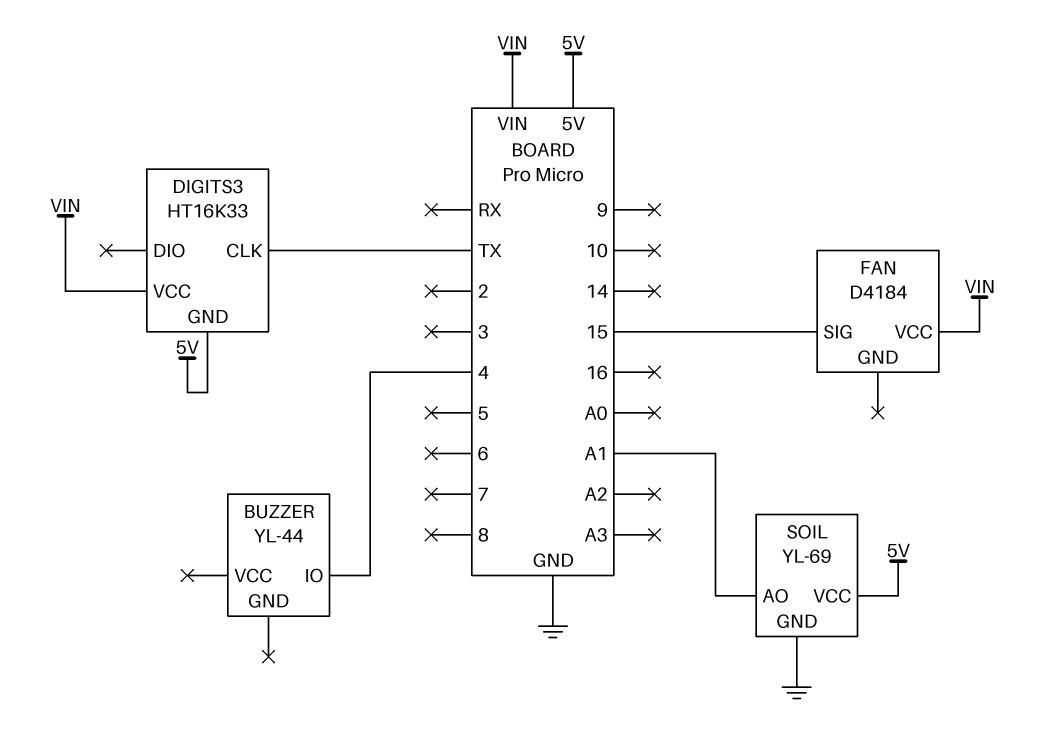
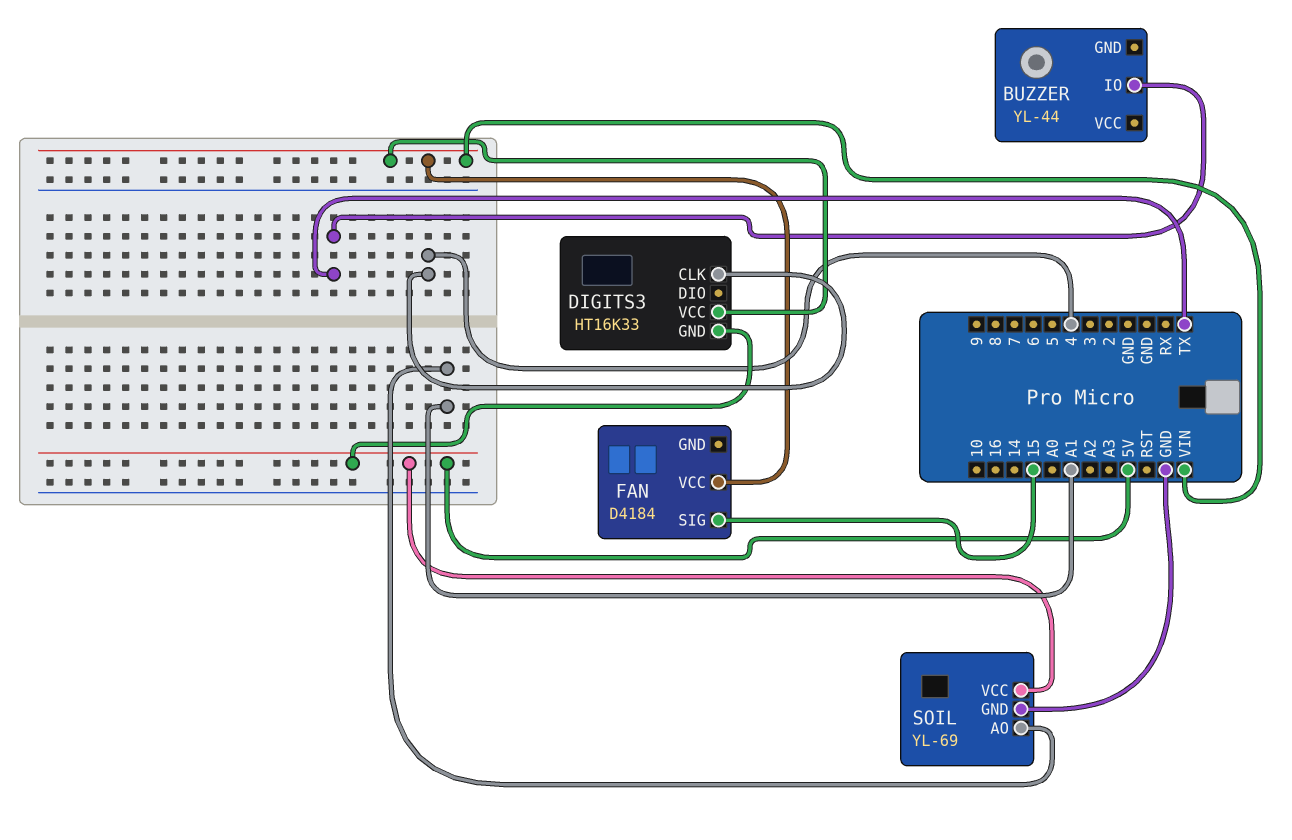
BUZZER pin IO: 4 -> TX
DIGITS3 pin CLK: TX -> 4

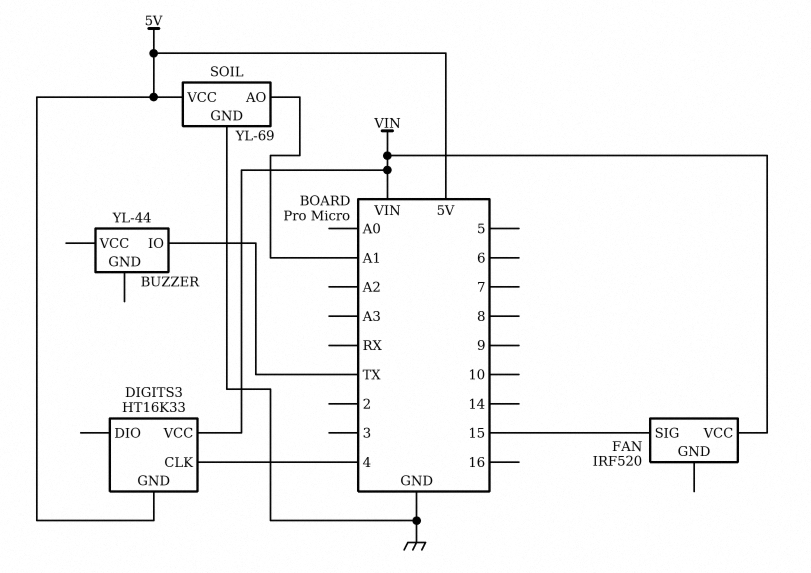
FAN: D4184 -> IRF520

